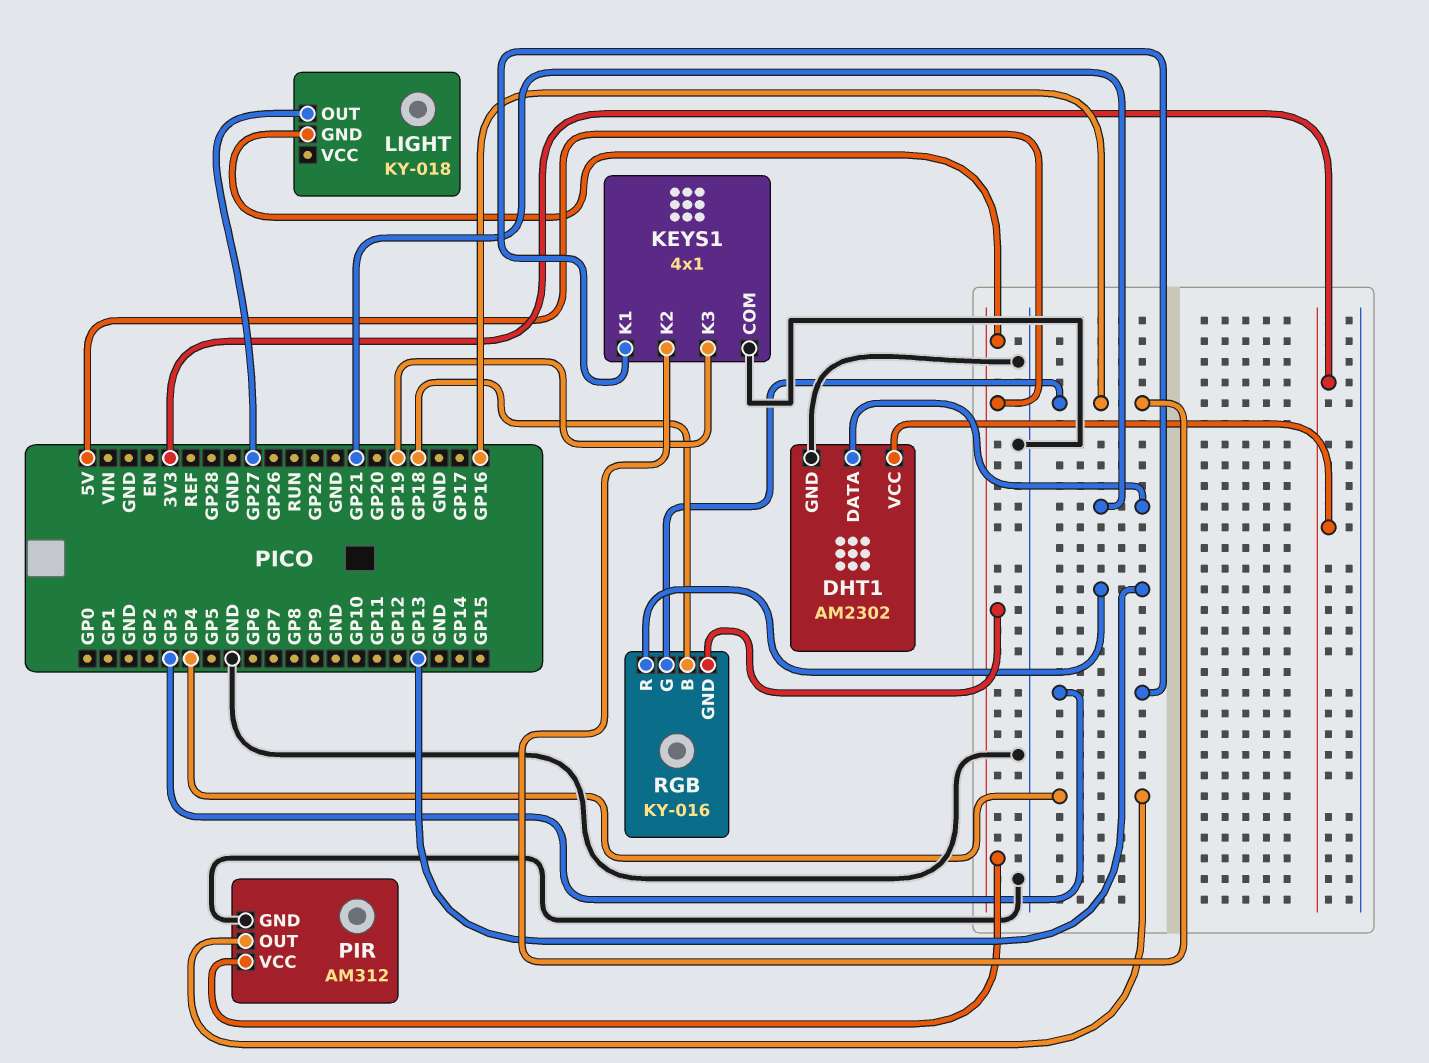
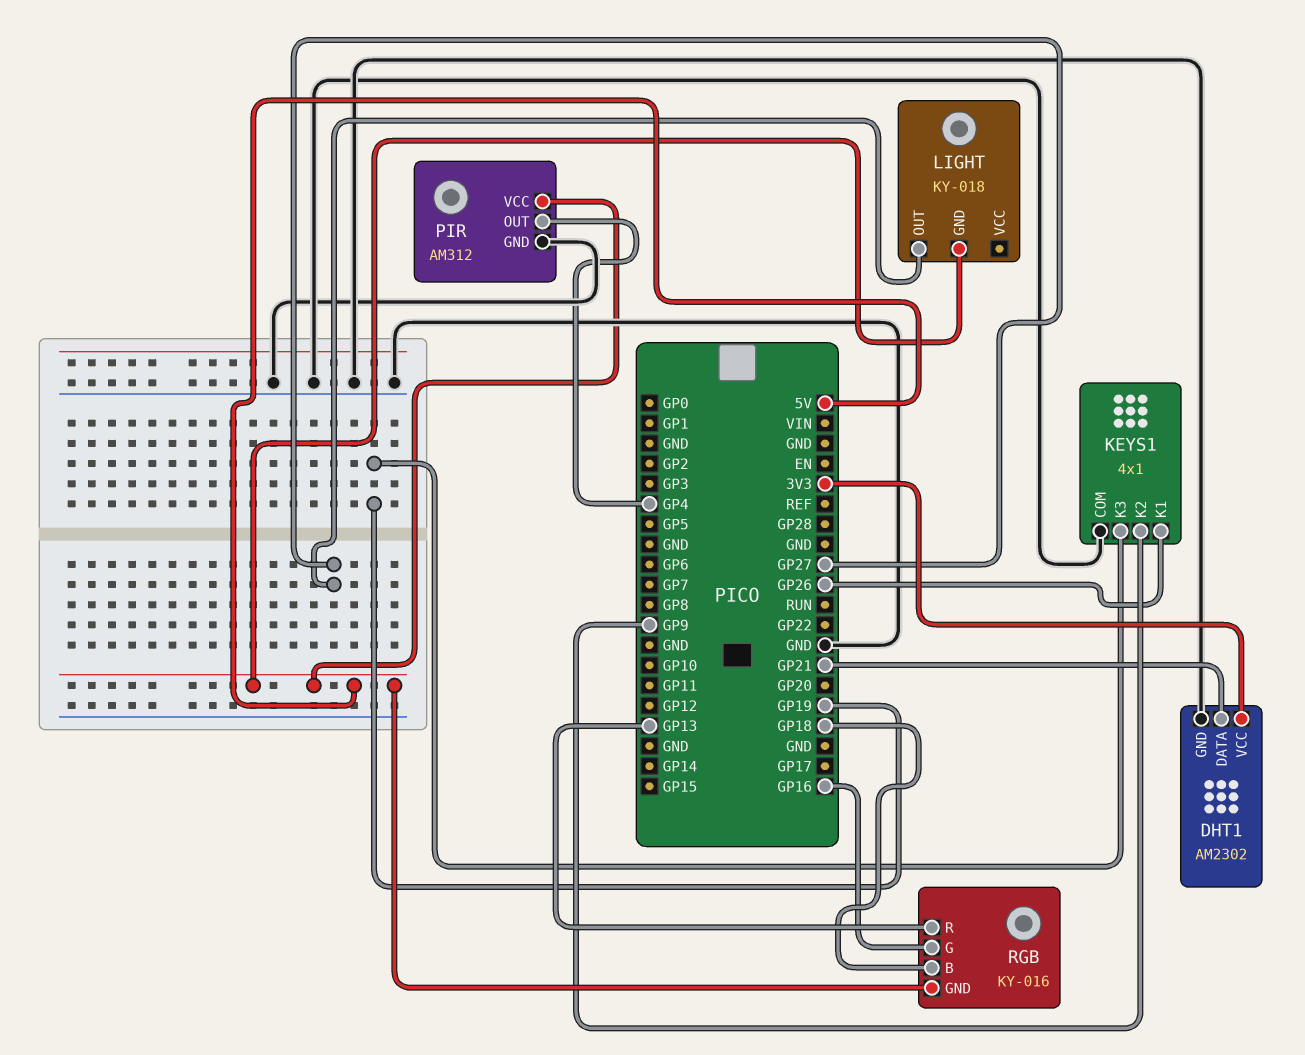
KEYS1 pin K1: GP3 -> GP26
KEYS1 pin K2: GP16 -> GP9

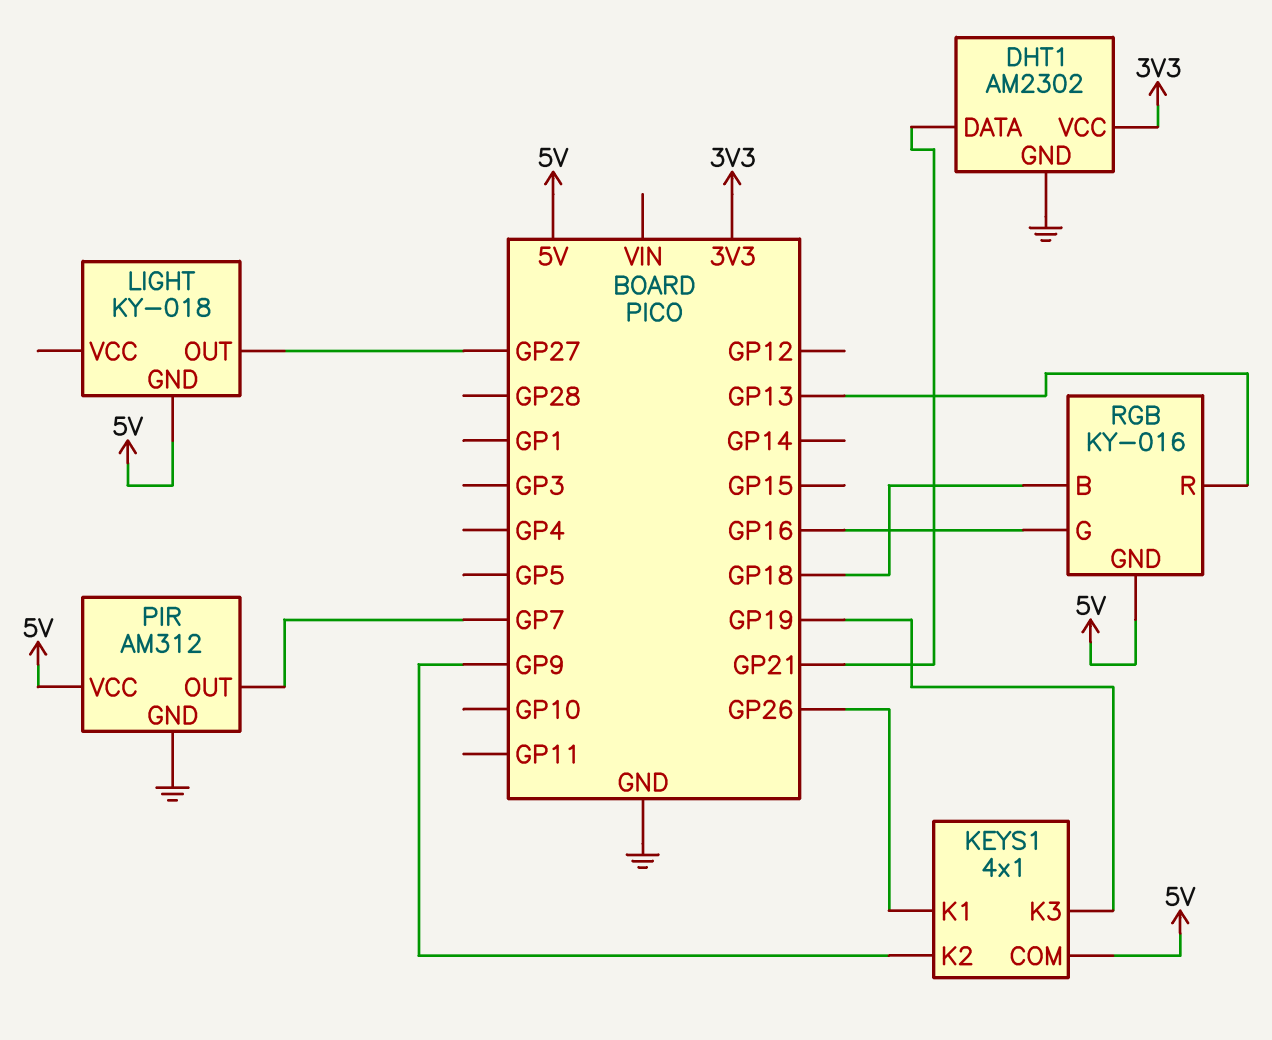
KEYS1 pin COM: GND -> 5V
PIR pin OUT: GP4 -> GP7

